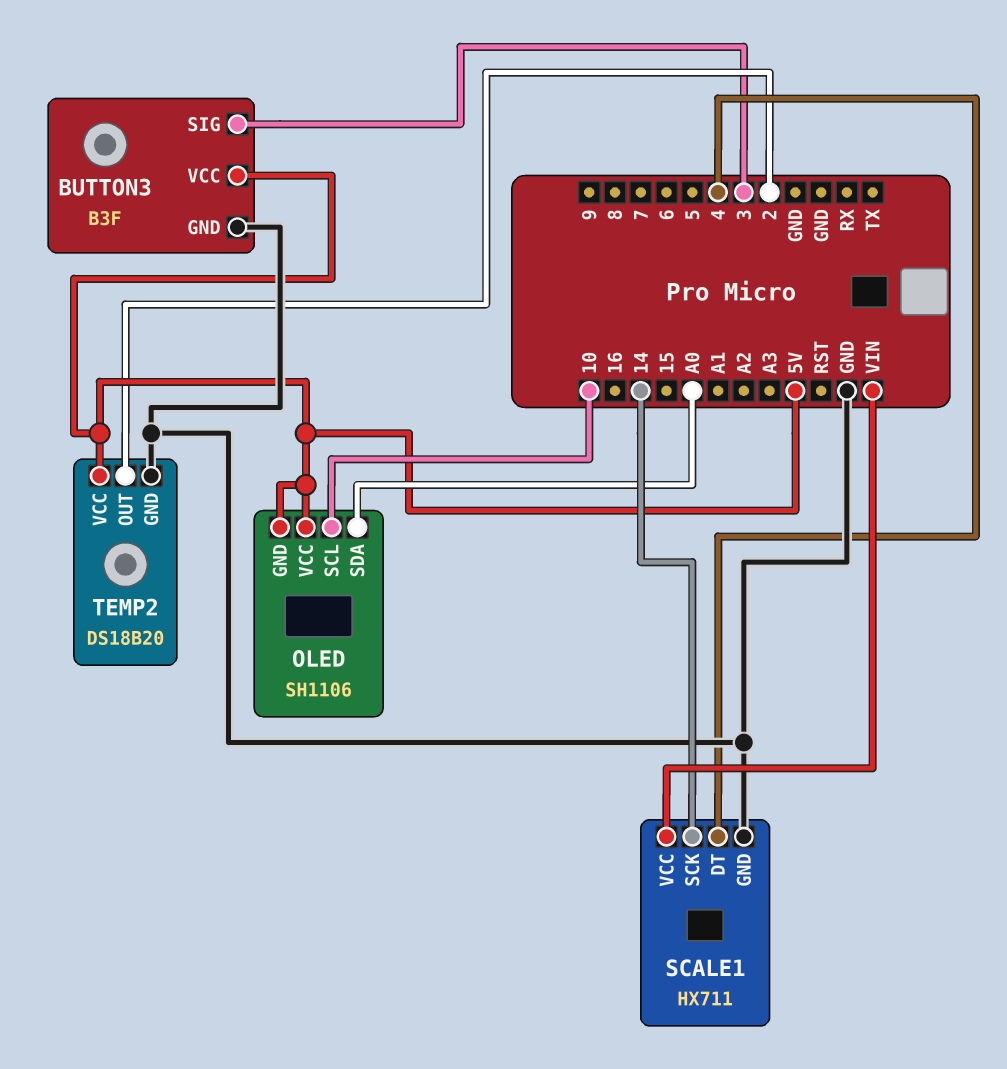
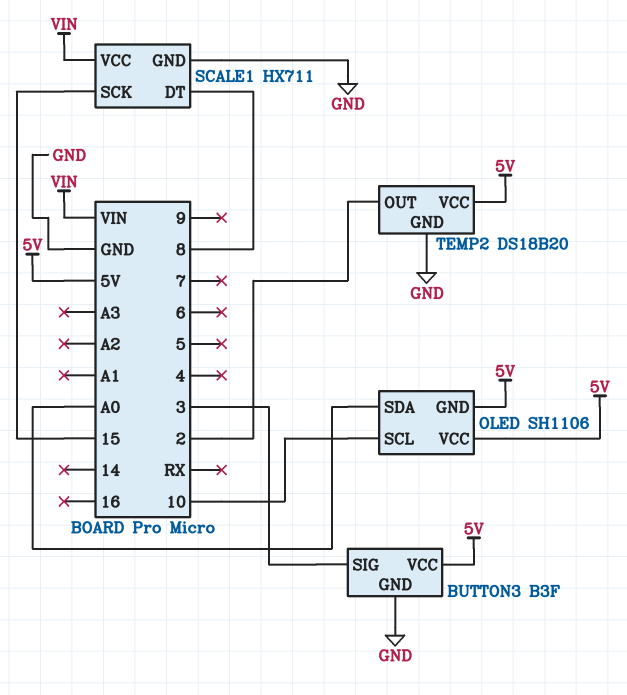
SCALE1 pin DT: 4 -> 8
SCALE1 pin SCK: 14 -> 15

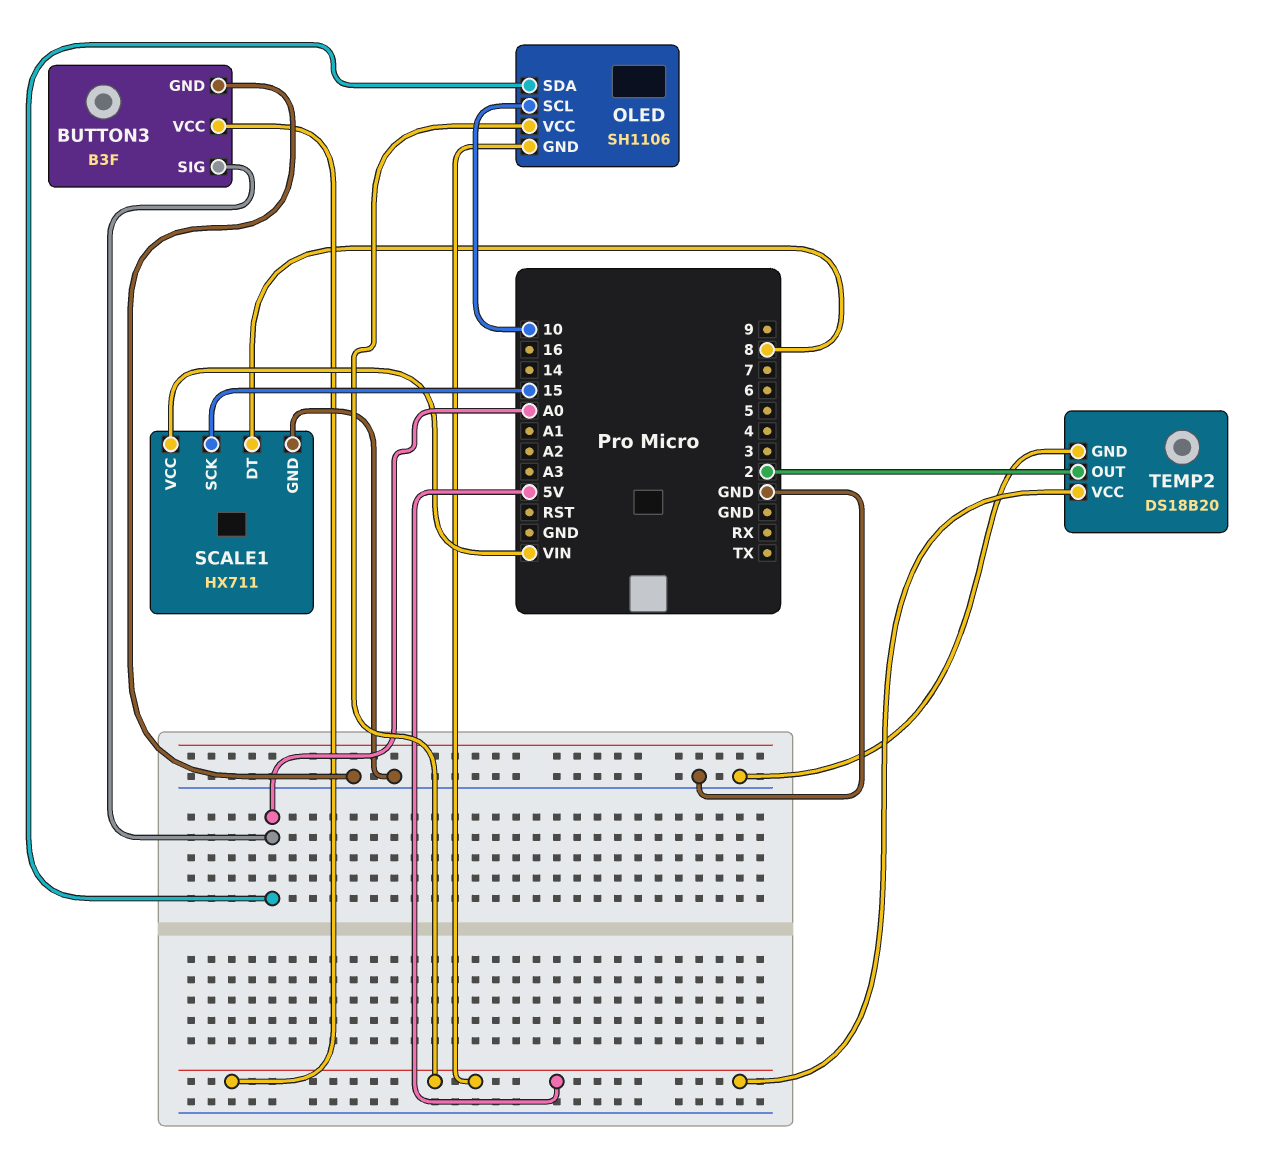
BUTTON3 pin SIG: 3 -> A0

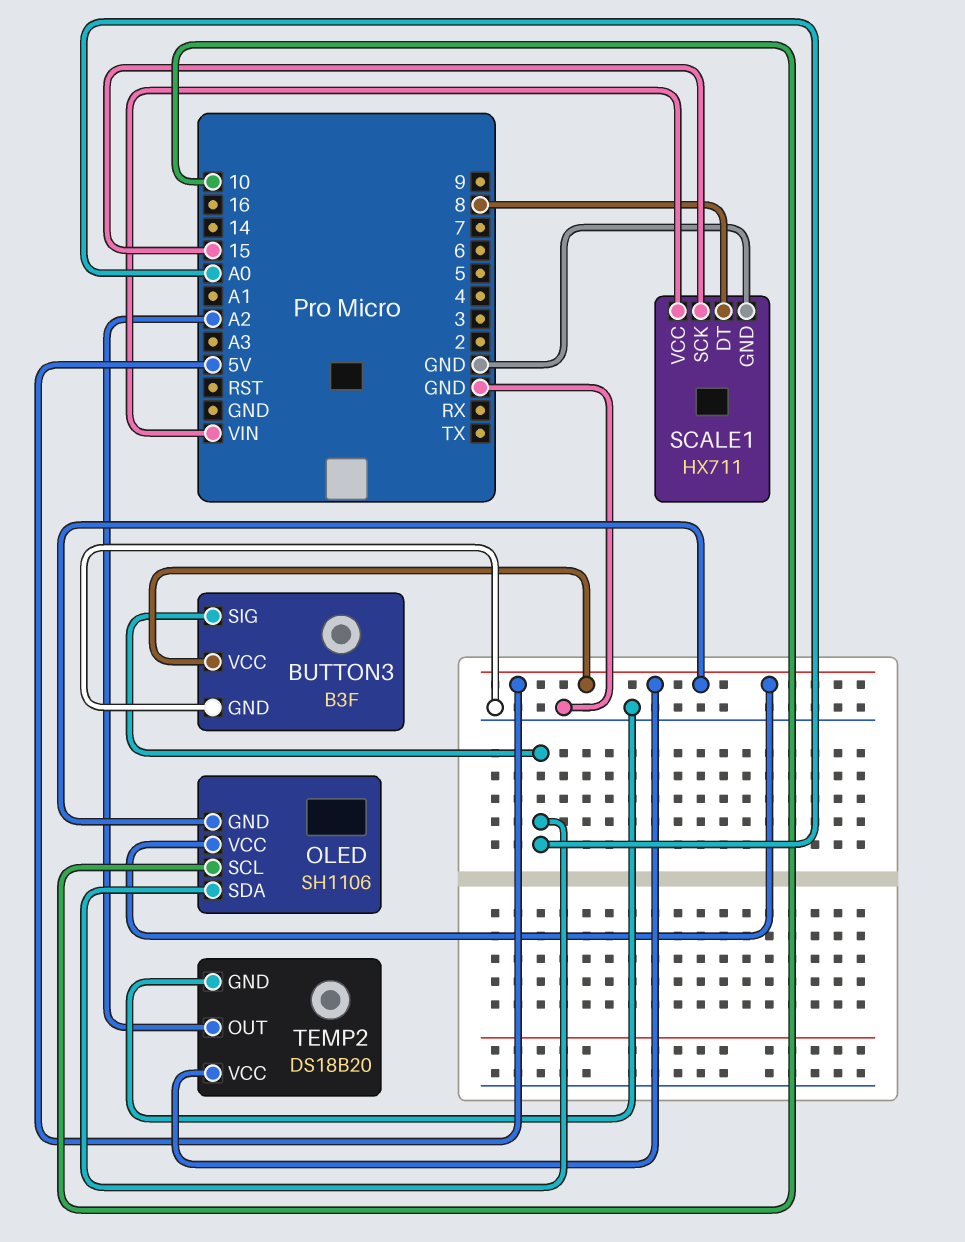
TEMP2 pin OUT: 2 -> A2

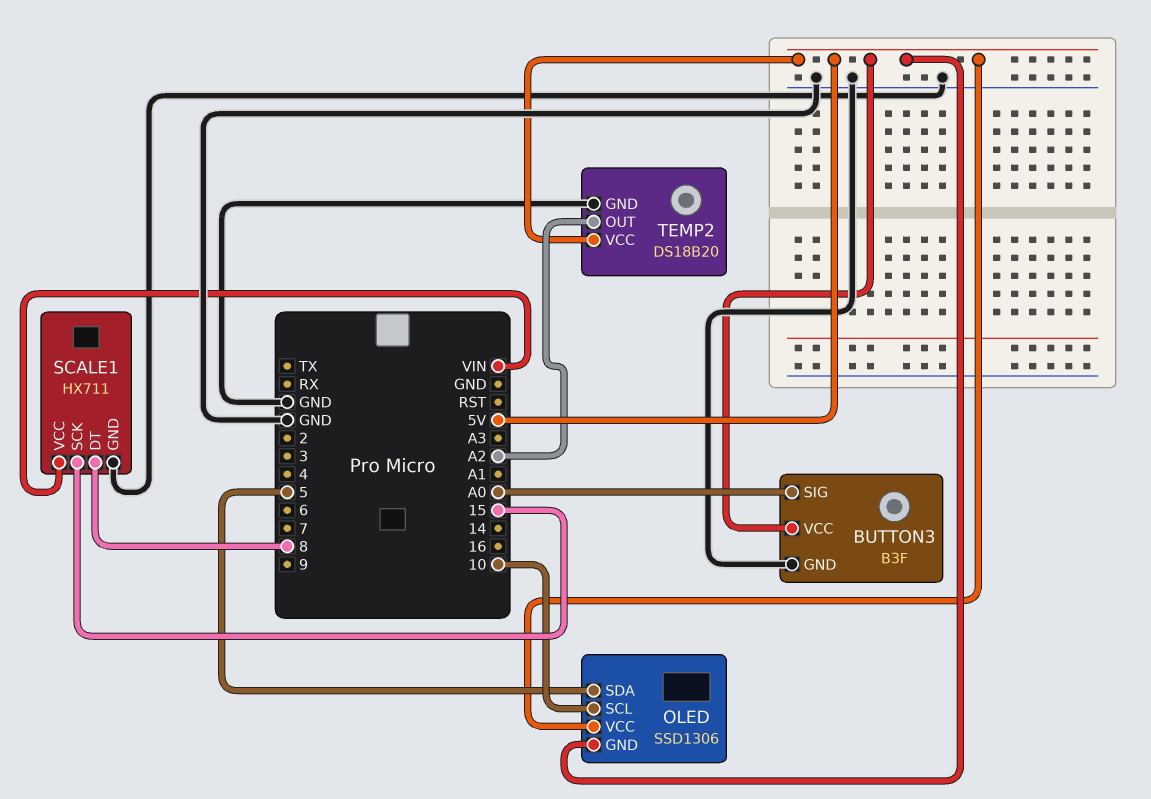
OLED: SH1106 -> SSD1306
OLED pin SDA: A0 -> 5

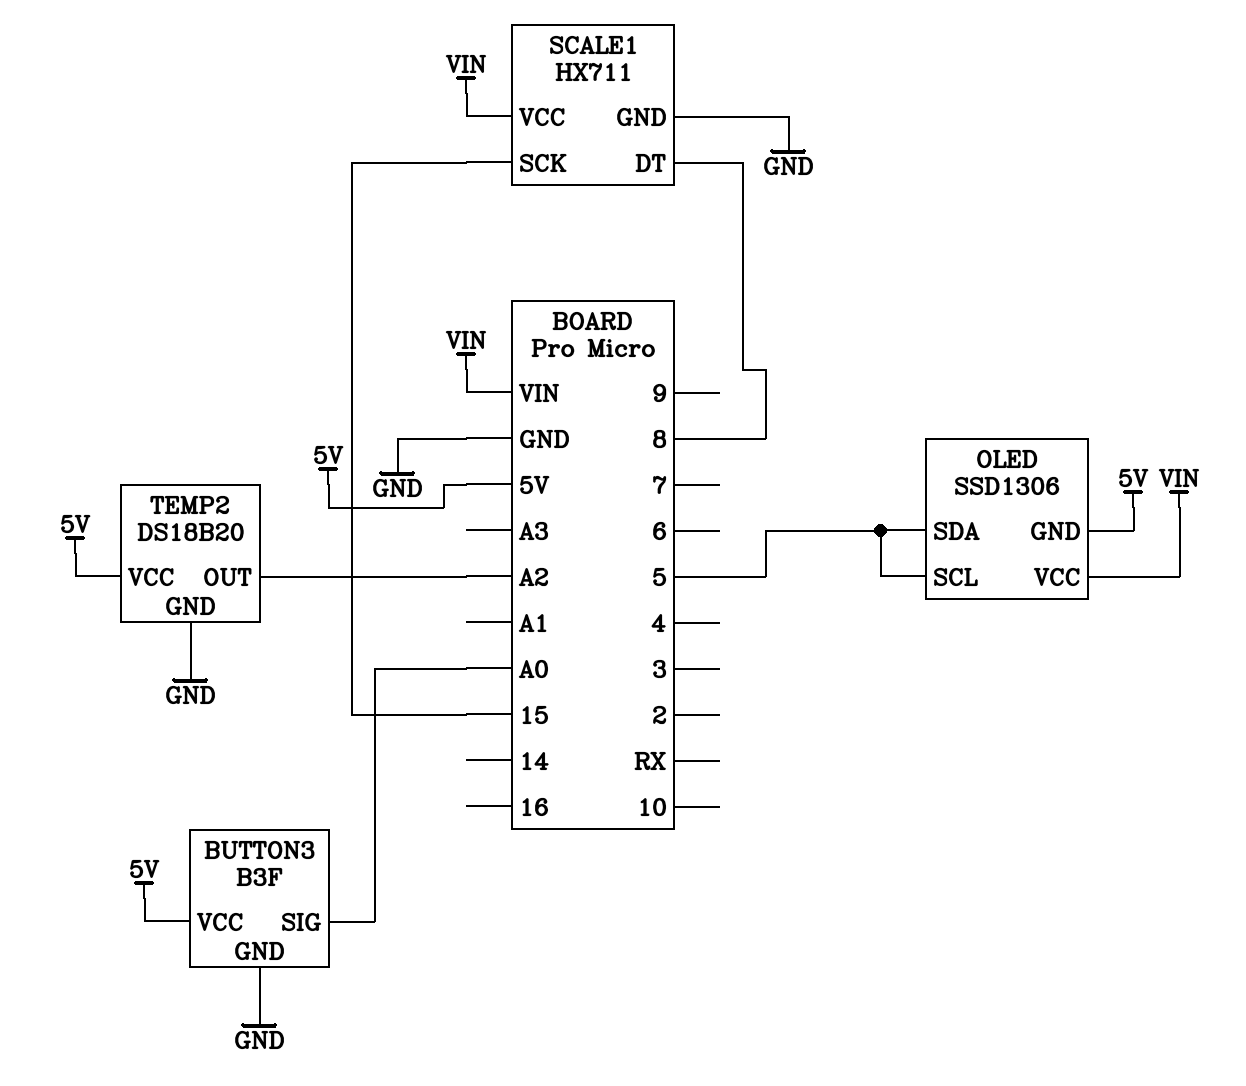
OLED pin SCL: 10 -> 5
OLED pin VCC: 5V -> VIN

